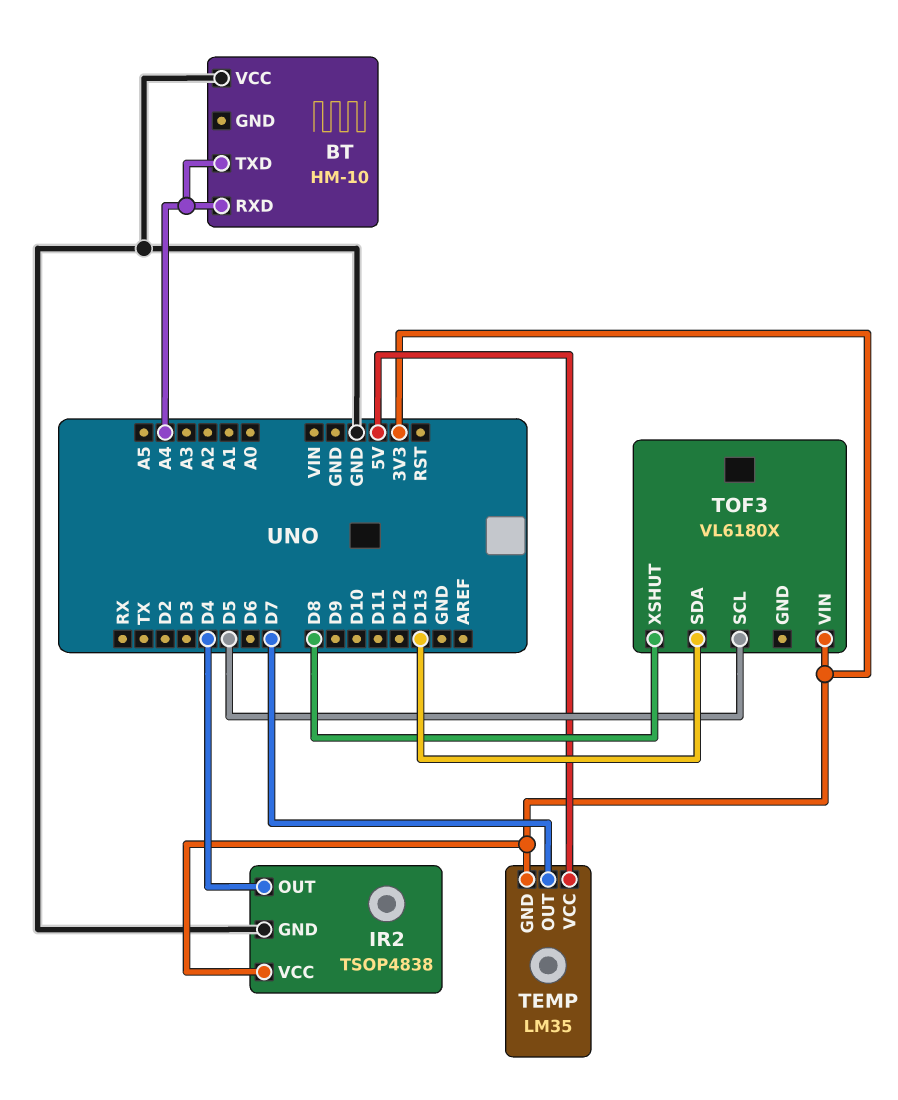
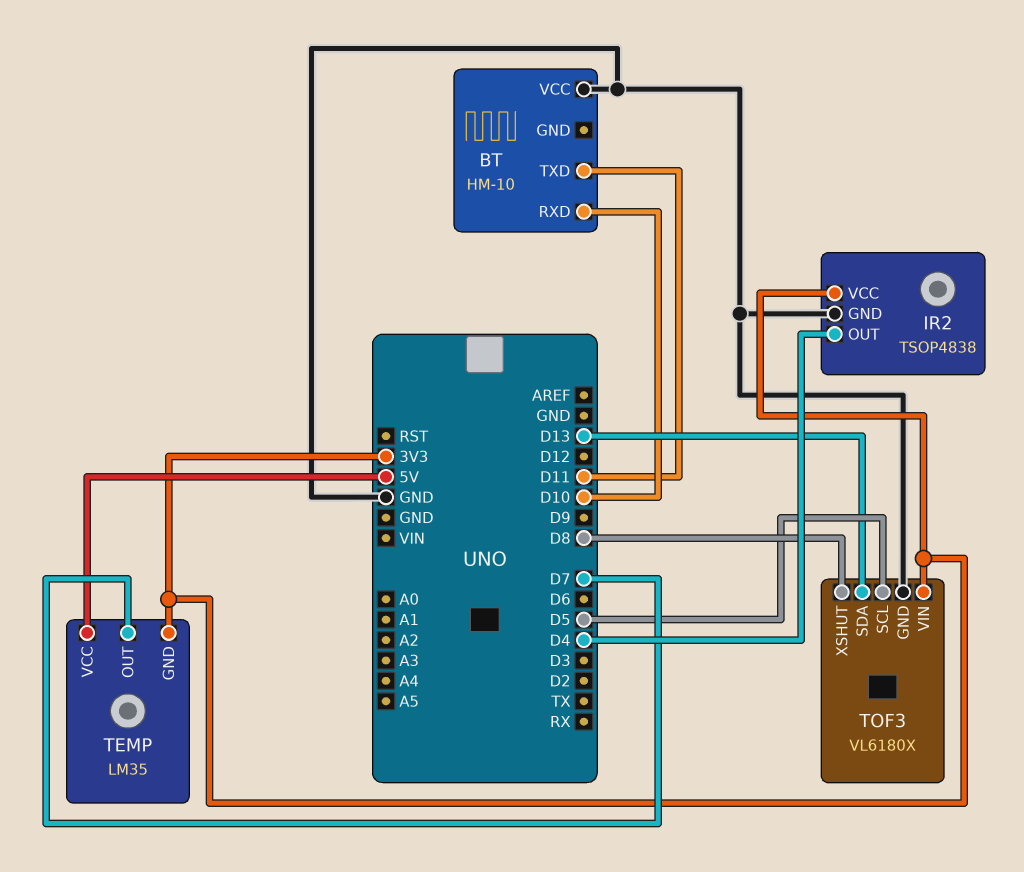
BT pin RXD: A4 -> D10
BT pin TXD: A4 -> D11
TOF3 pin GND: none -> GND

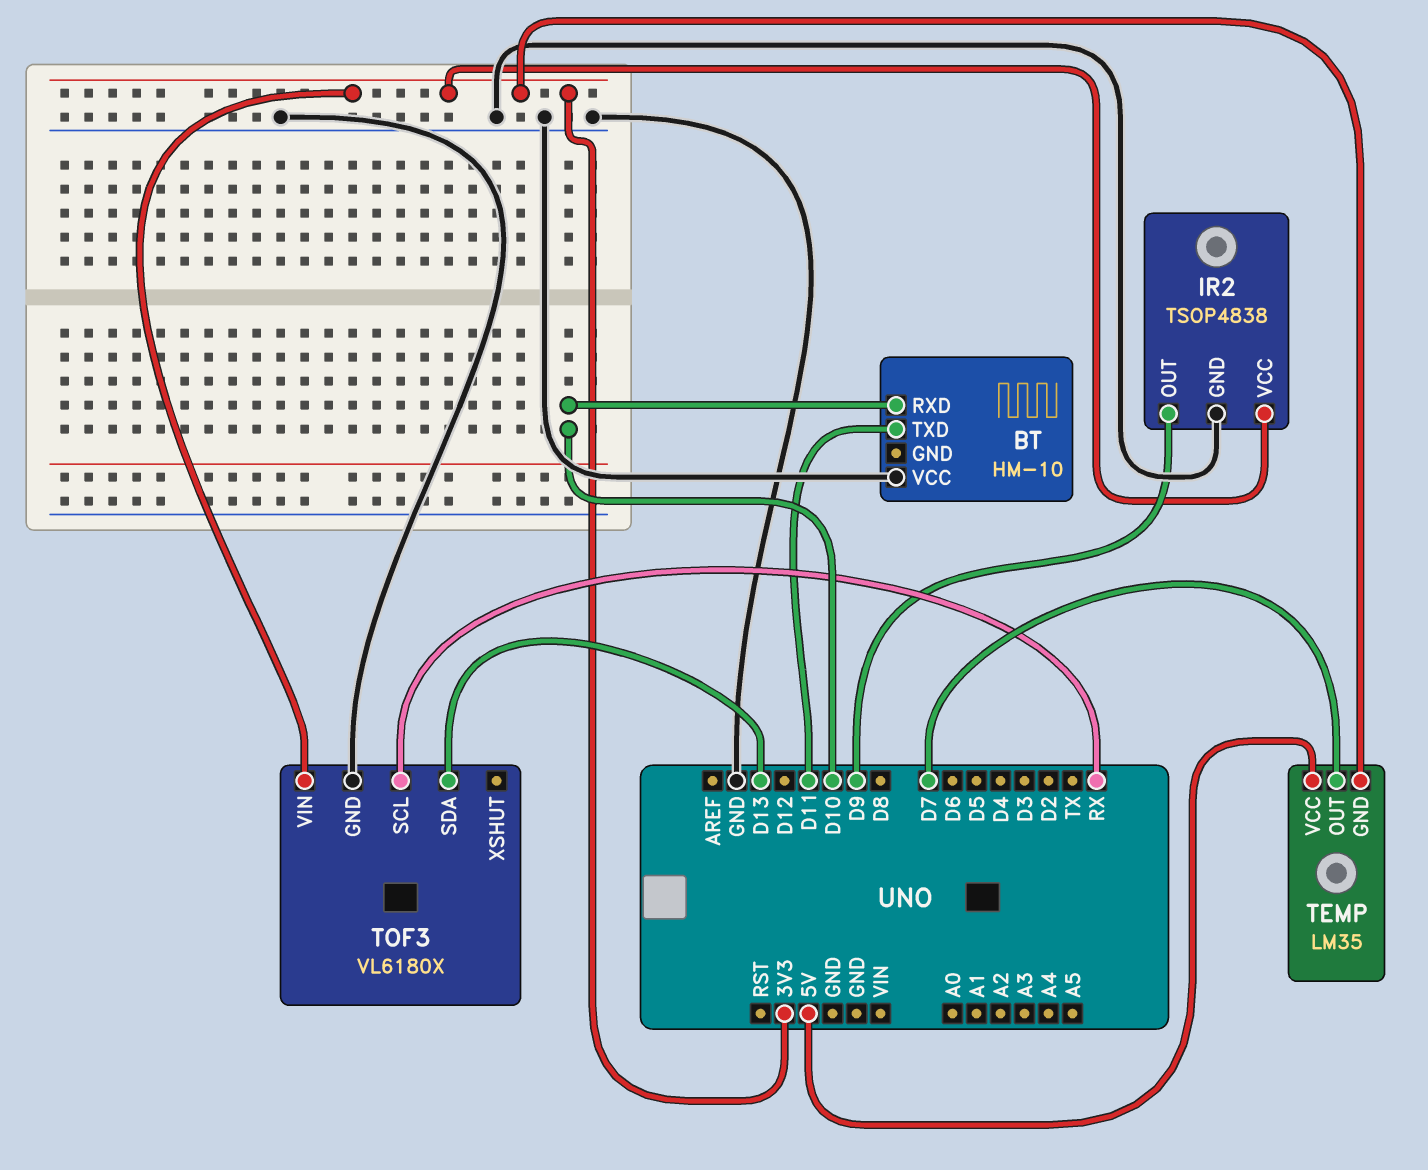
IR2 pin OUT: D4 -> D9
TOF3 pin SCL: D5 -> RX
TOF3 pin XSHUT: D8 -> none

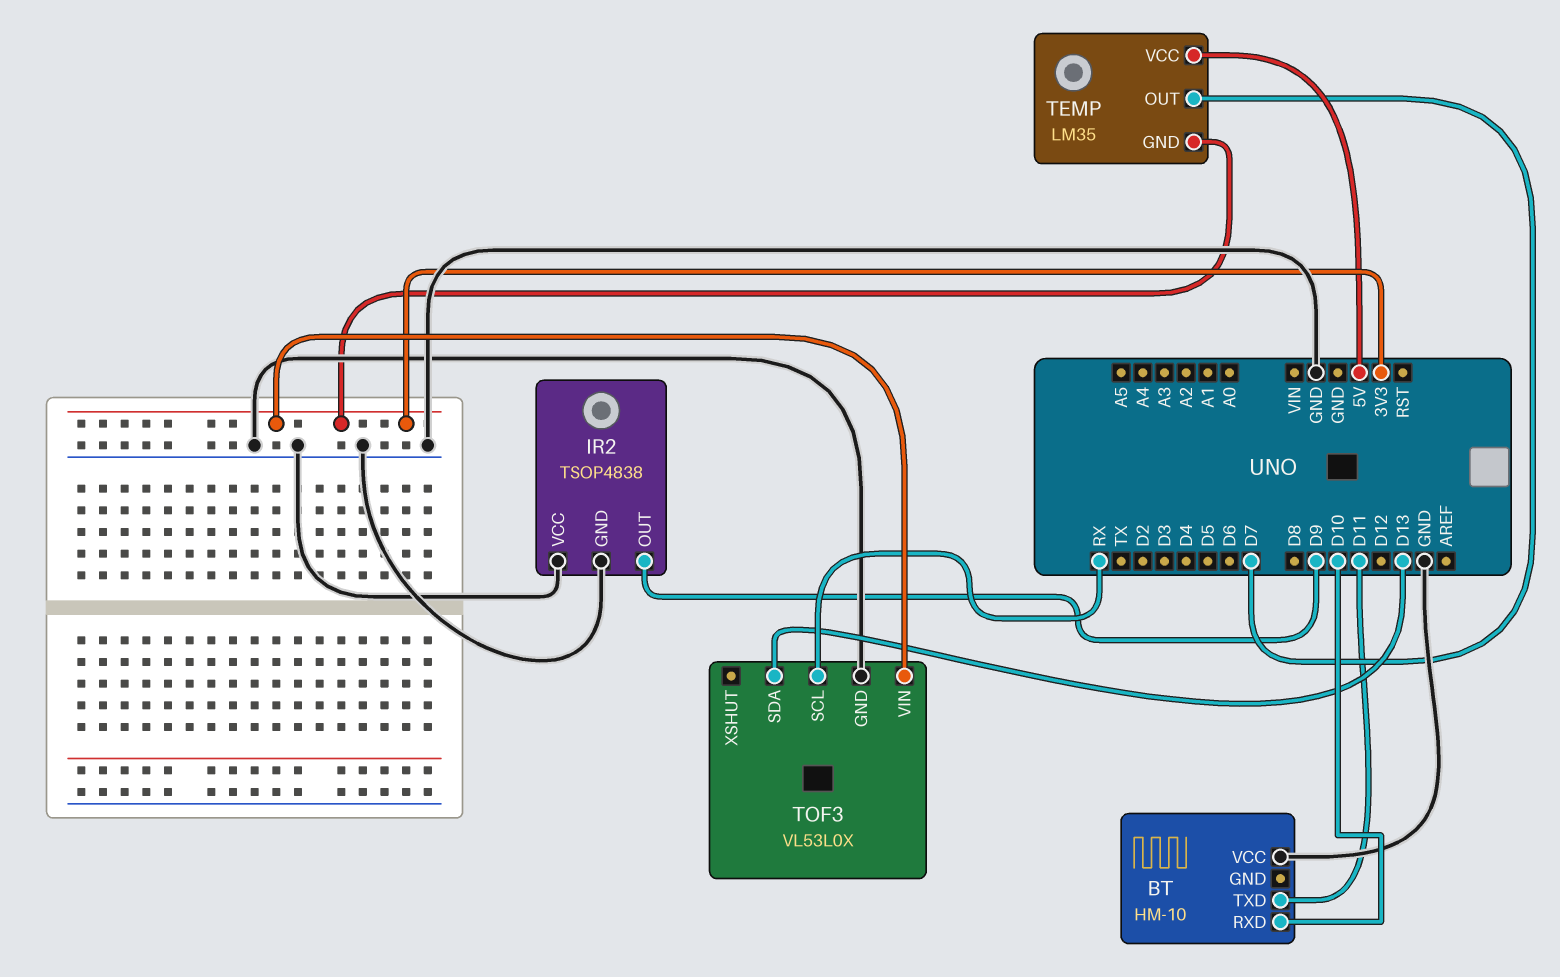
IR2 pin VCC: 3V3 -> GND
TOF3: VL6180X -> VL53L0X

